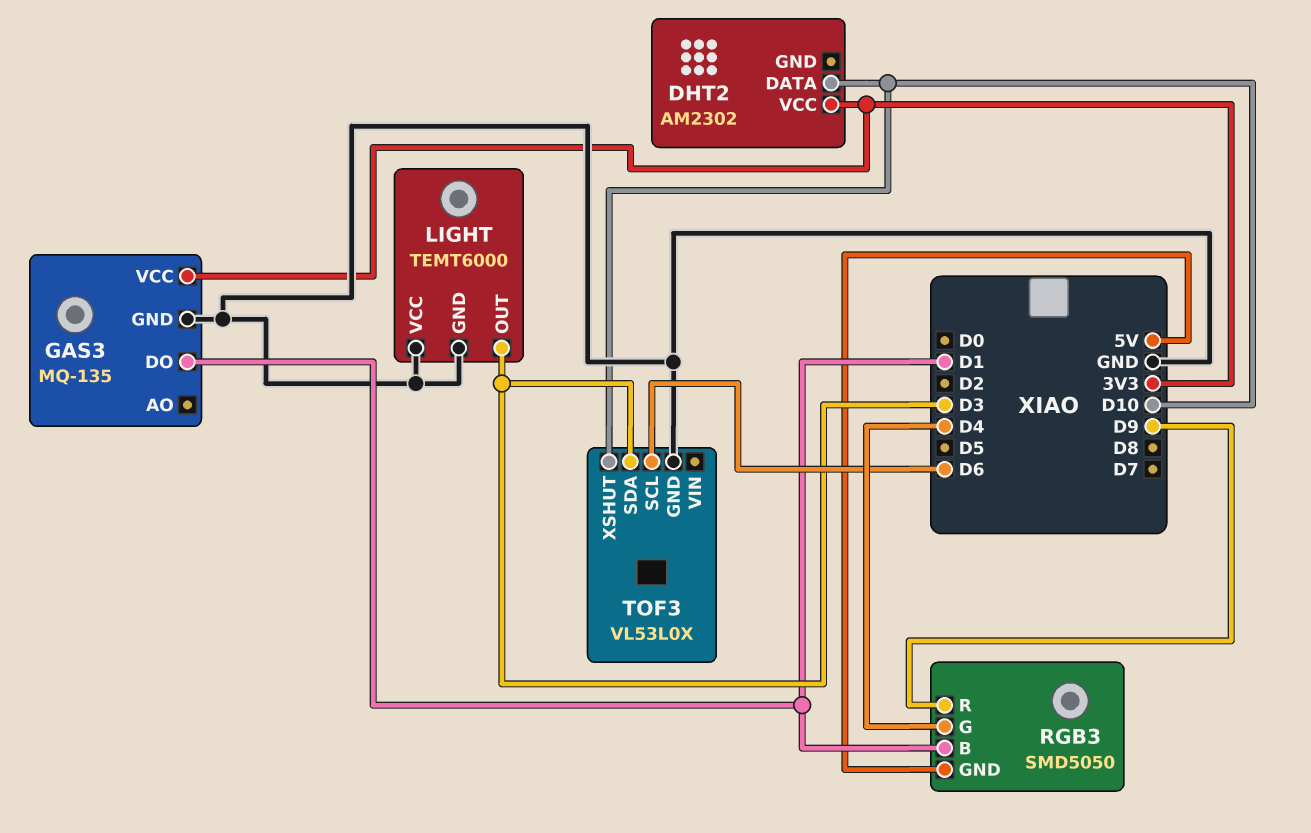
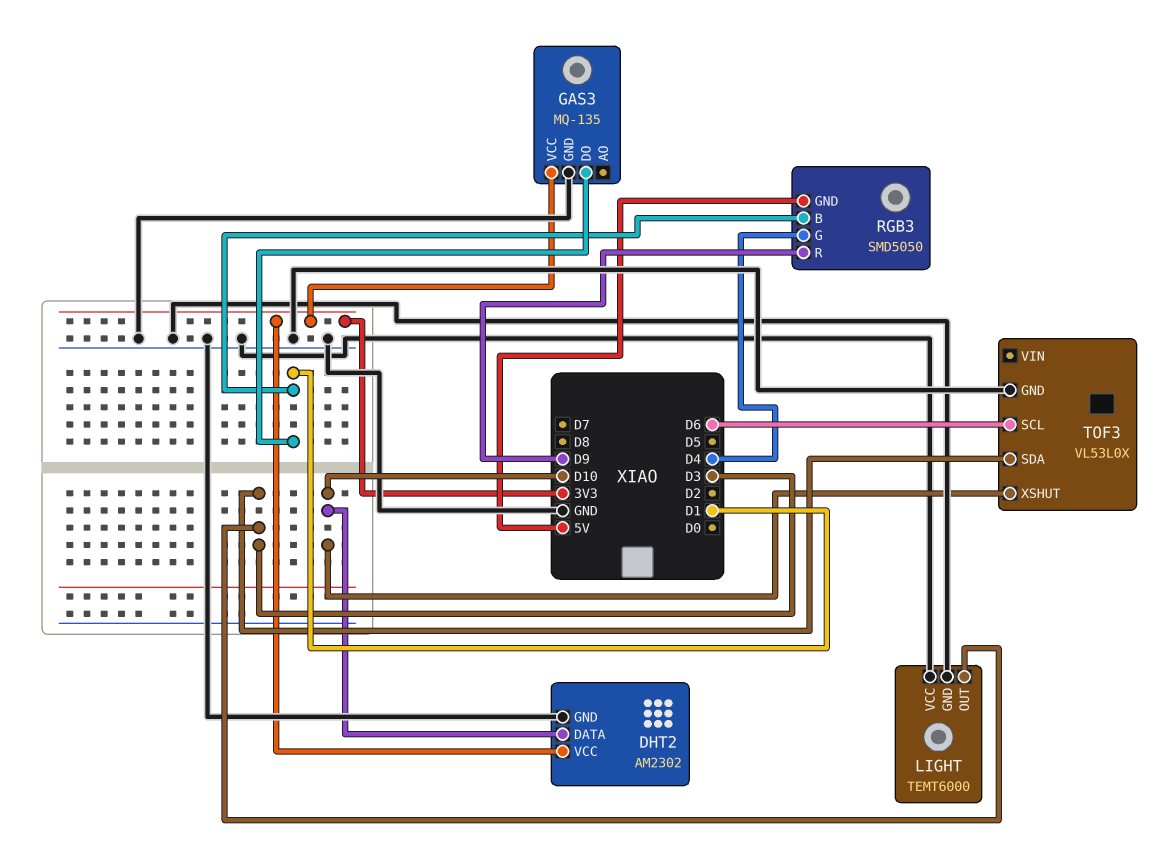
DHT2 pin GND: none -> GND

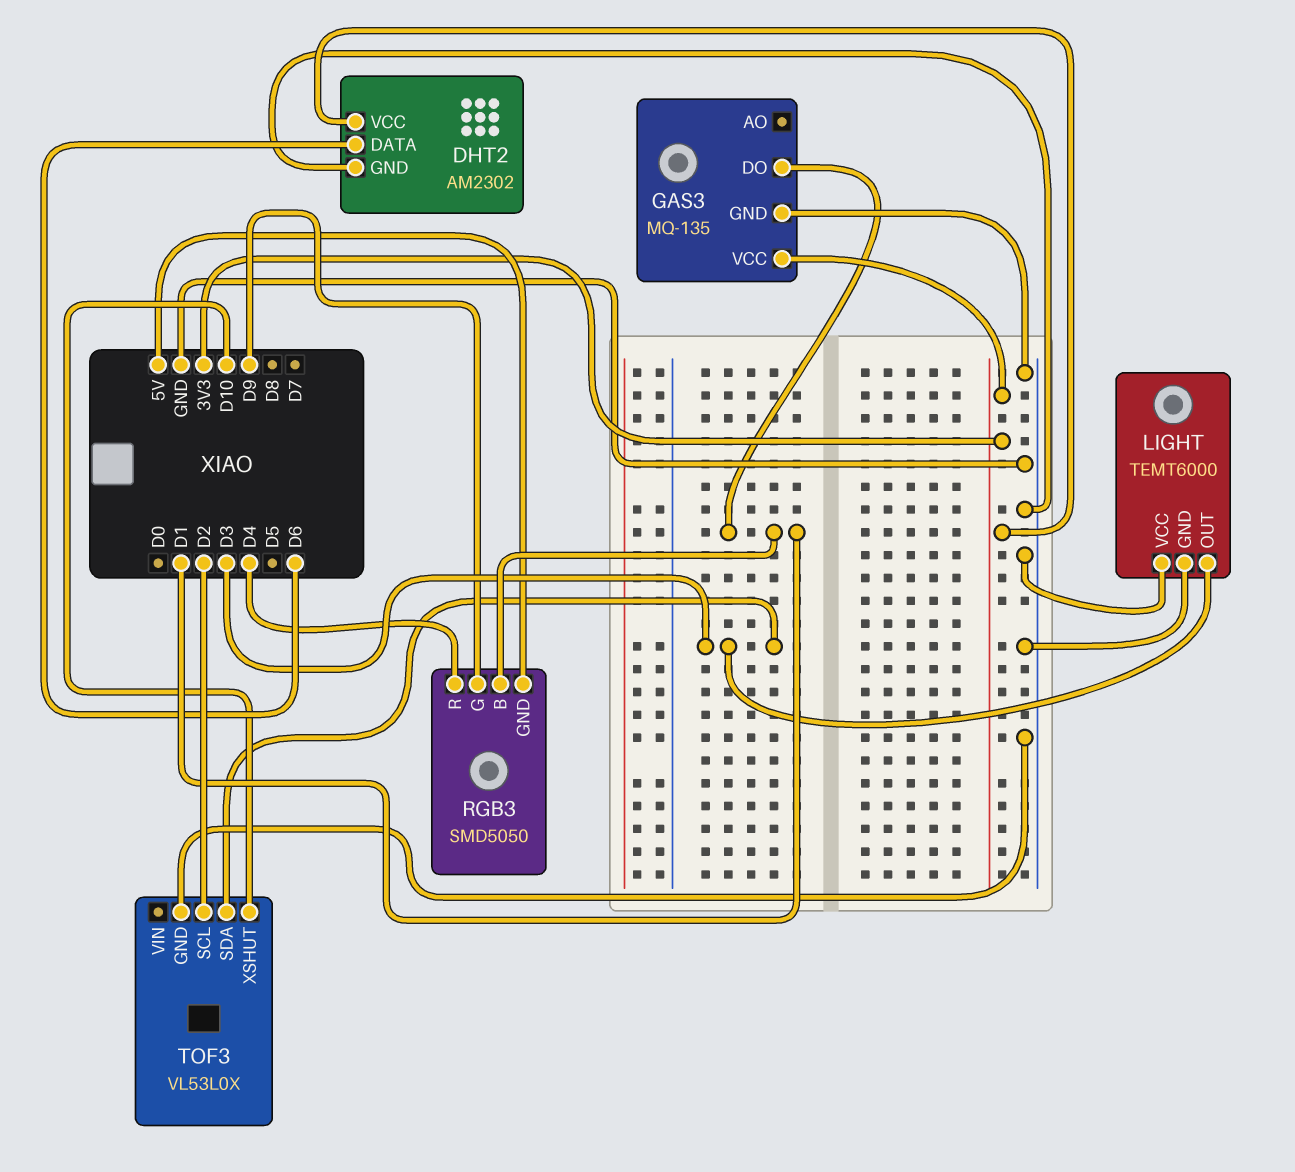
DHT2 pin DATA: D10 -> D6
RGB3 pin G: D4 -> D9
RGB3 pin R: D9 -> D4
TOF3 pin SCL: D6 -> D2

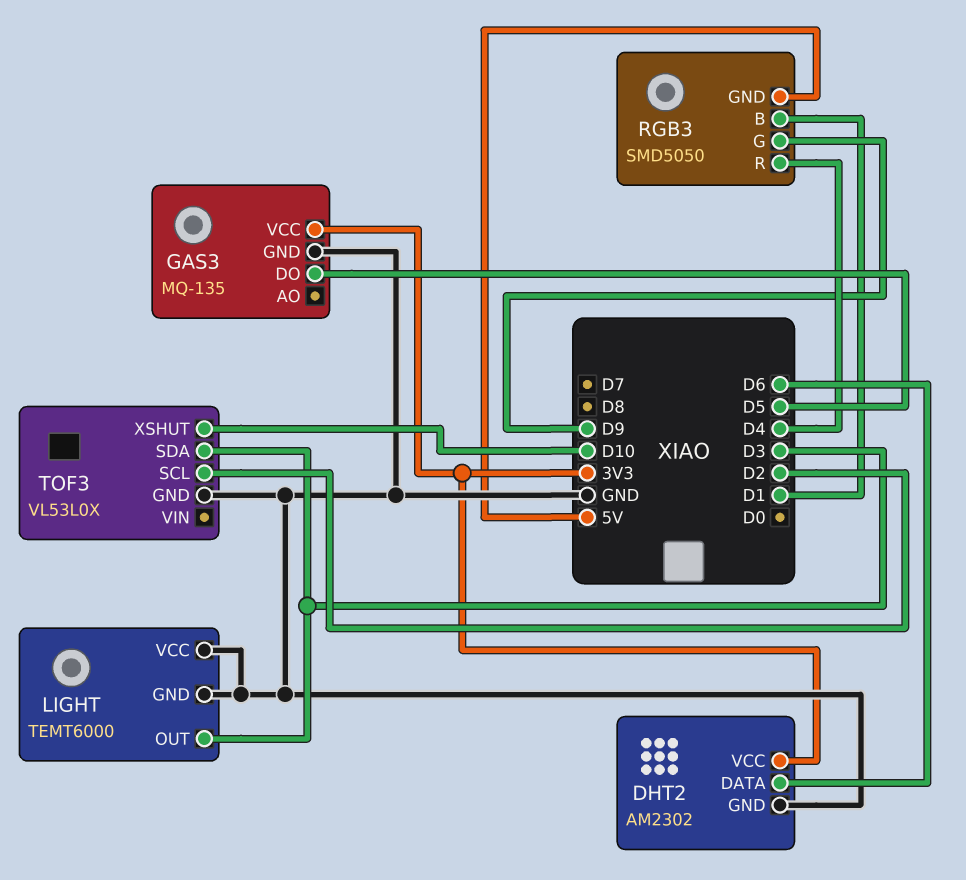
GAS3 pin DO: D1 -> D5

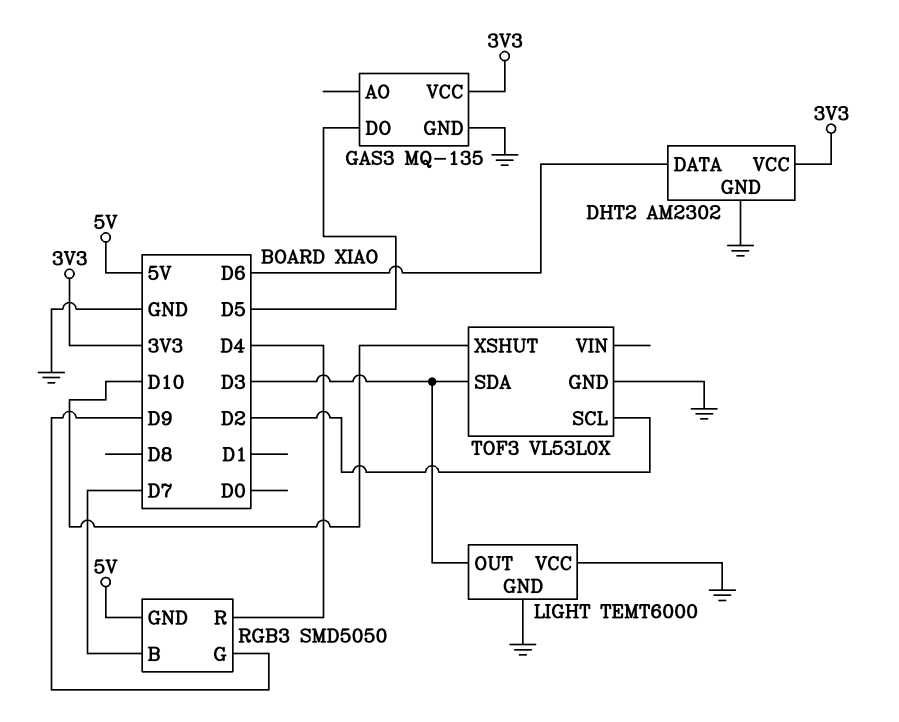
RGB3 pin B: D1 -> D7

